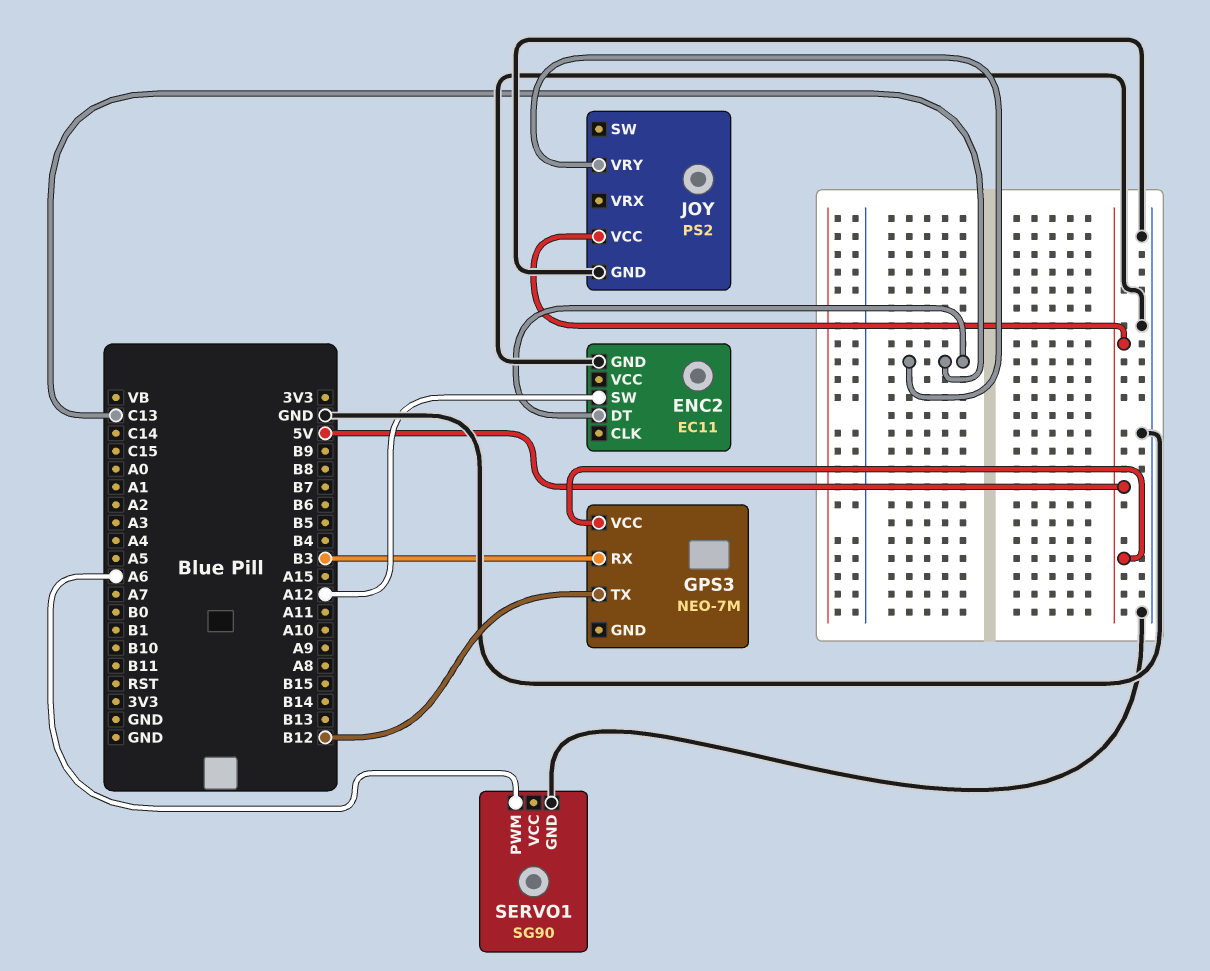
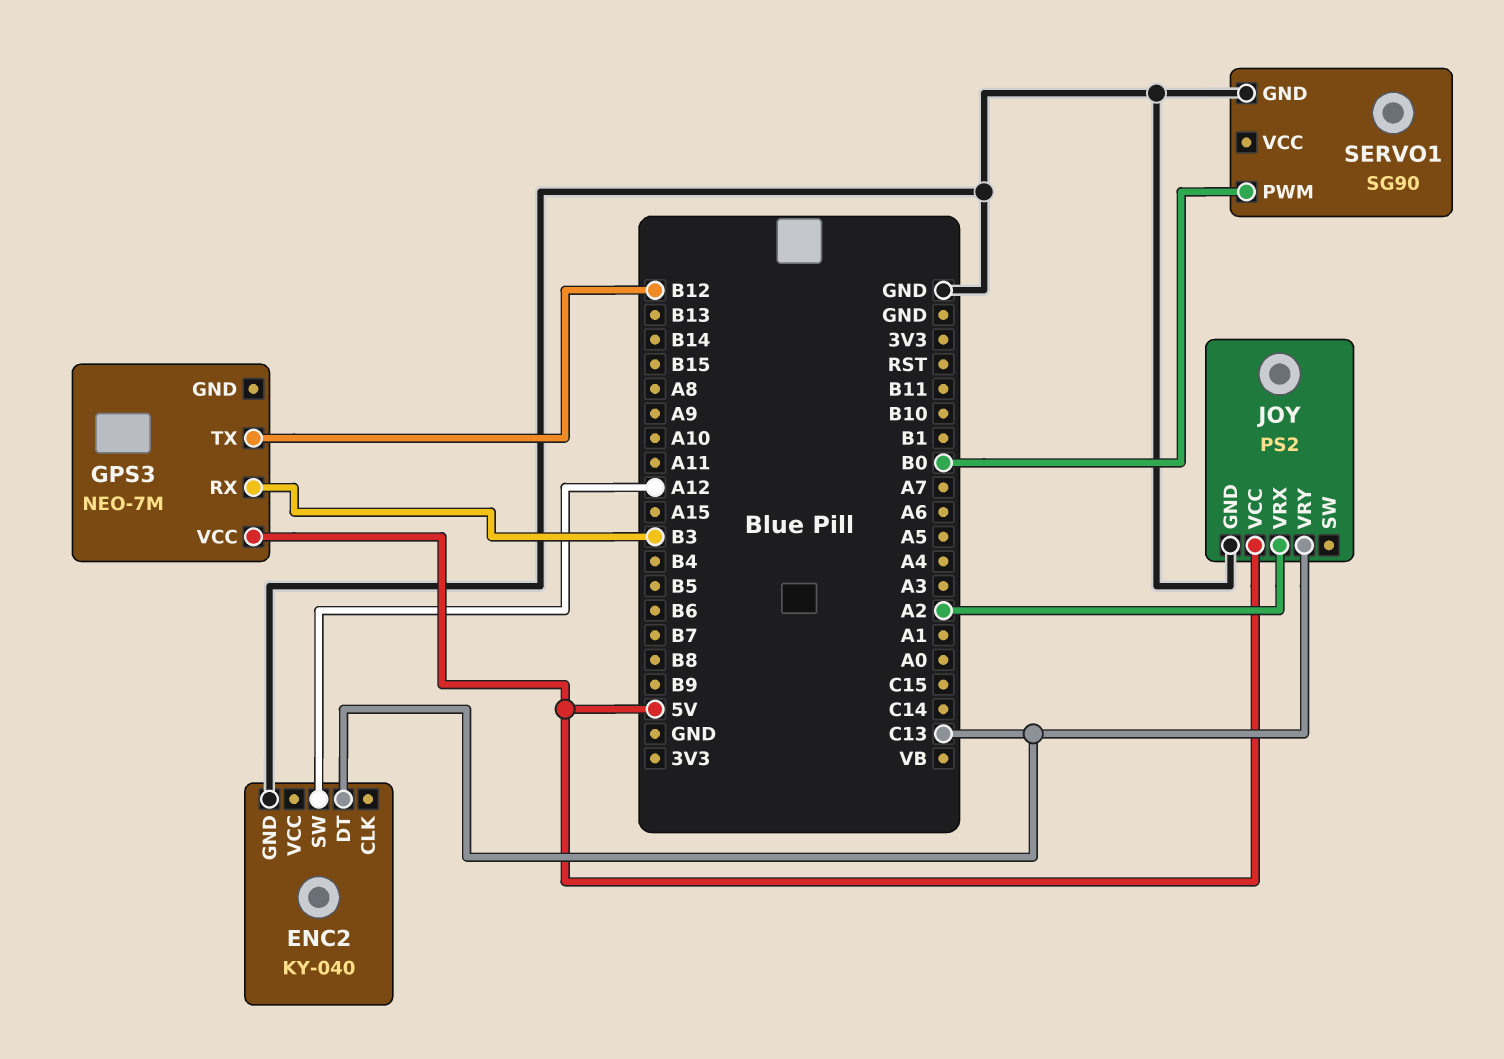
ENC2: EC11 -> KY-040
JOY pin VRX: none -> A2
SERVO1 pin PWM: A6 -> B0

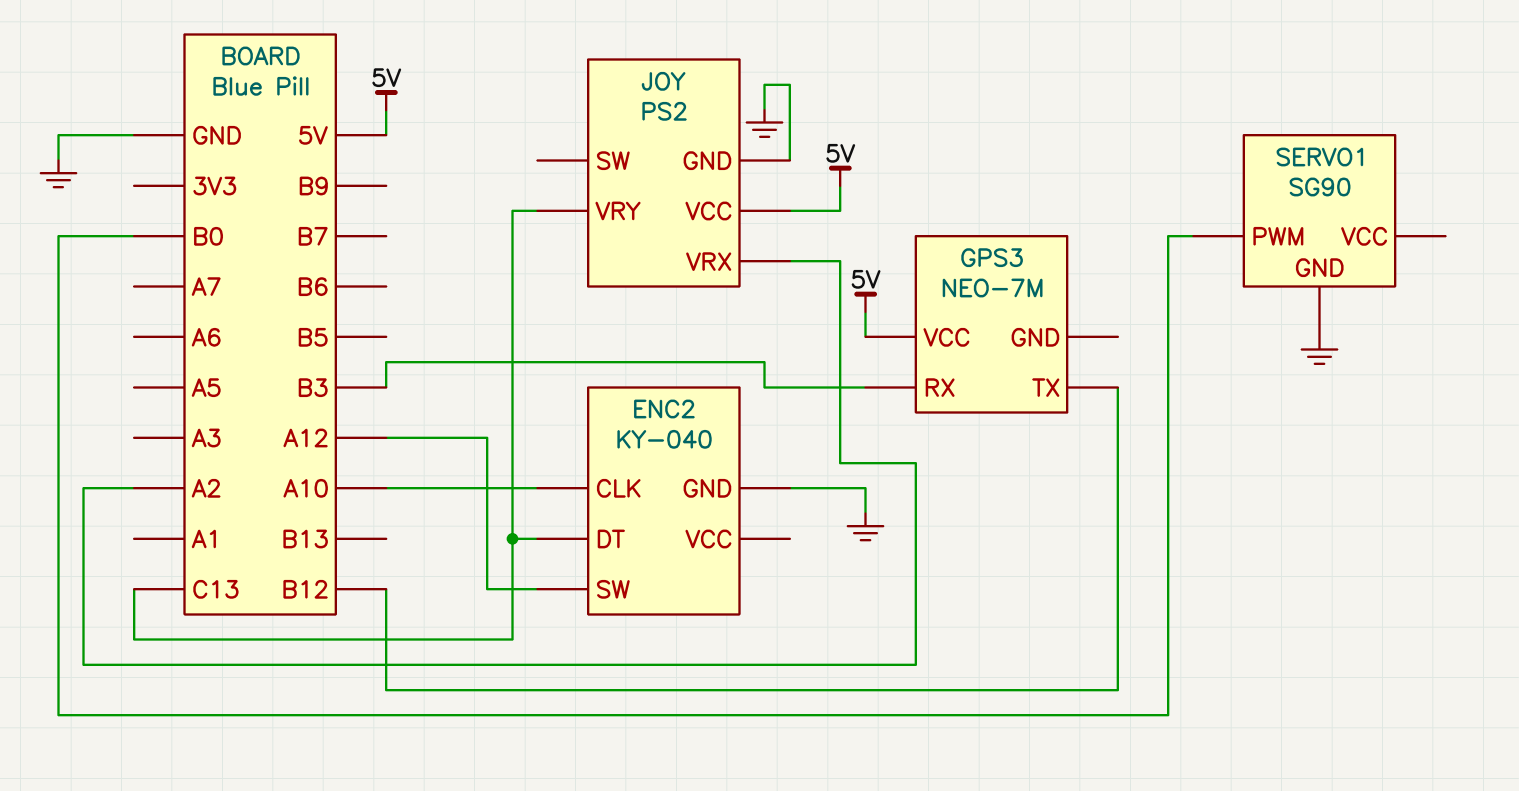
ENC2 pin CLK: none -> A10

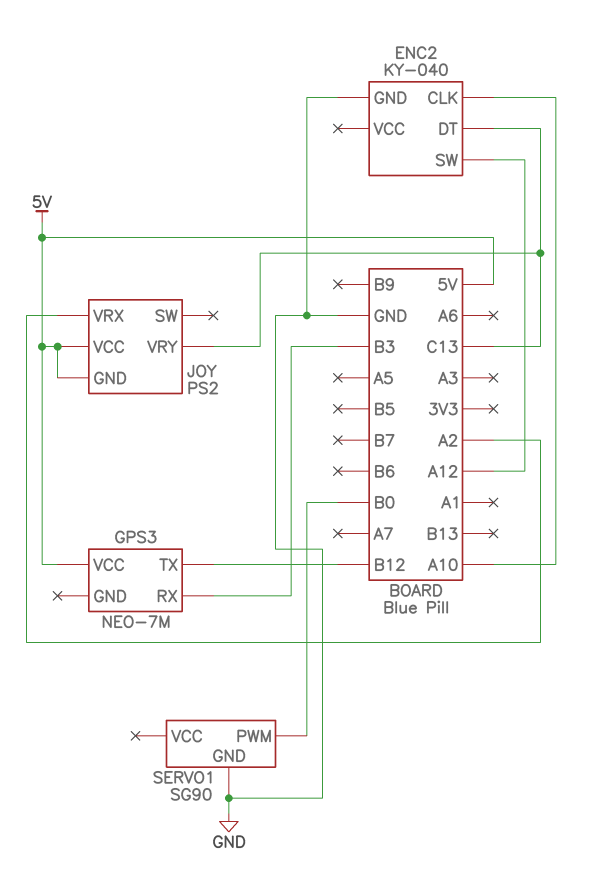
JOY pin GND: GND -> 5V

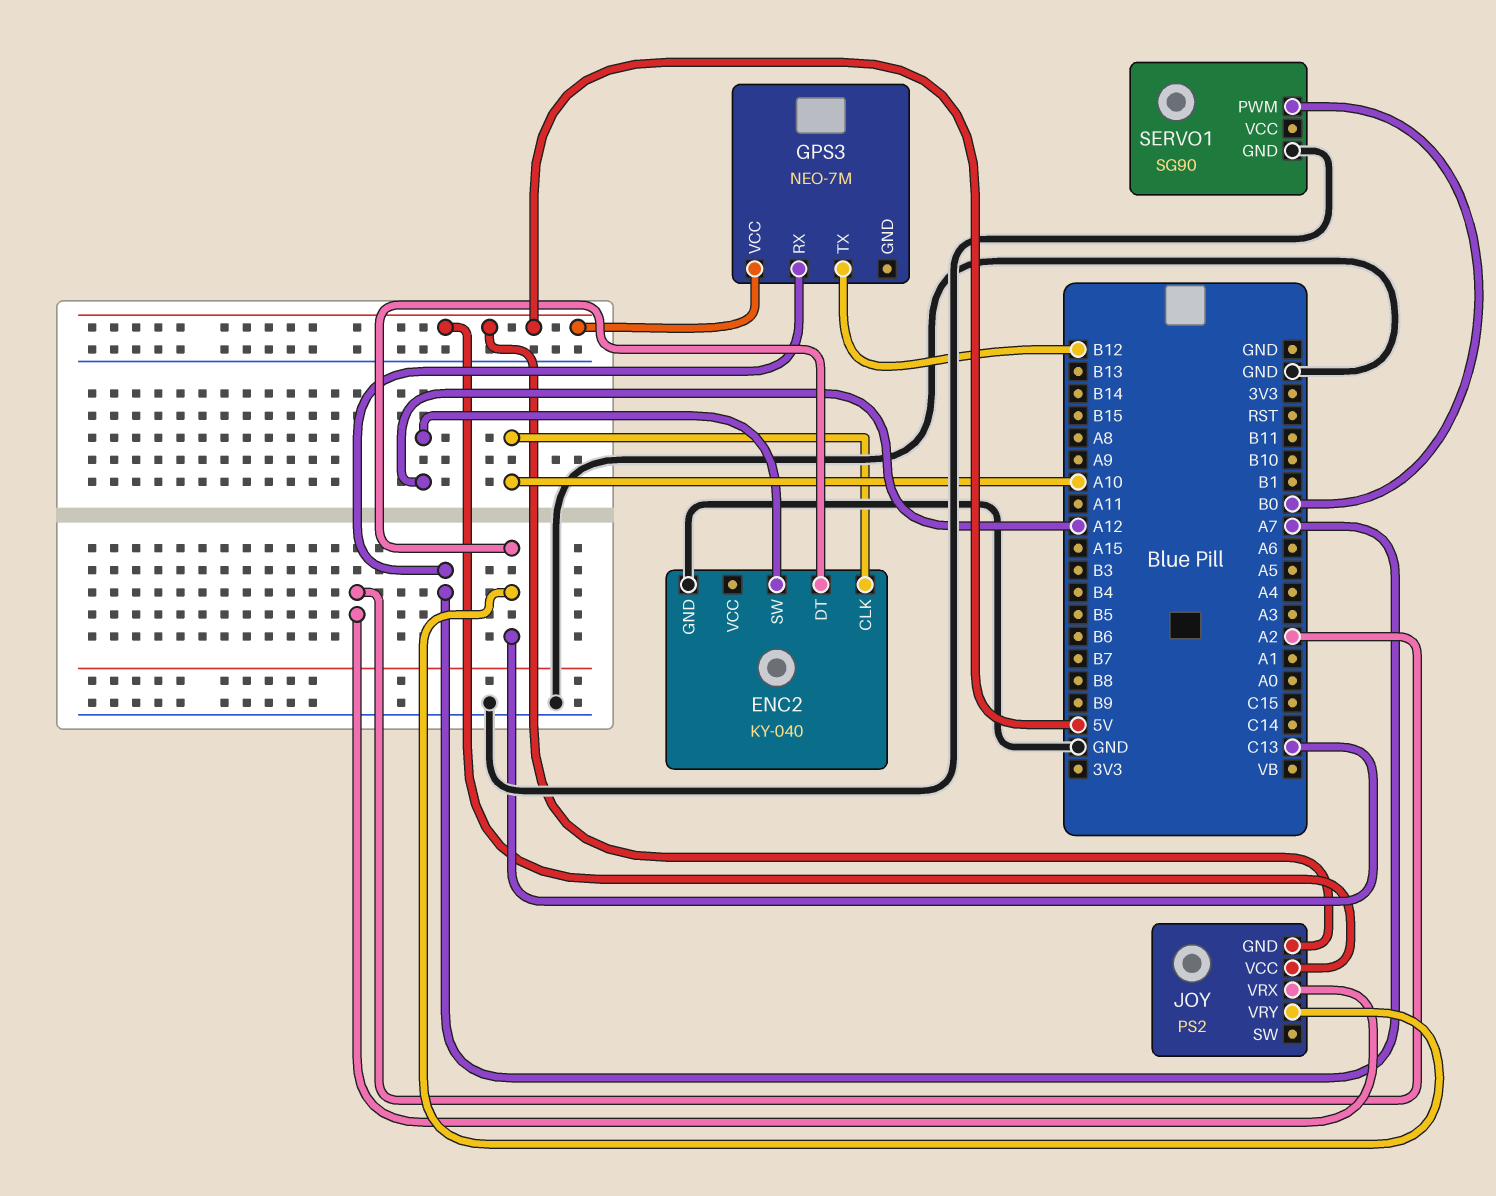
GPS3 pin RX: B3 -> A7

